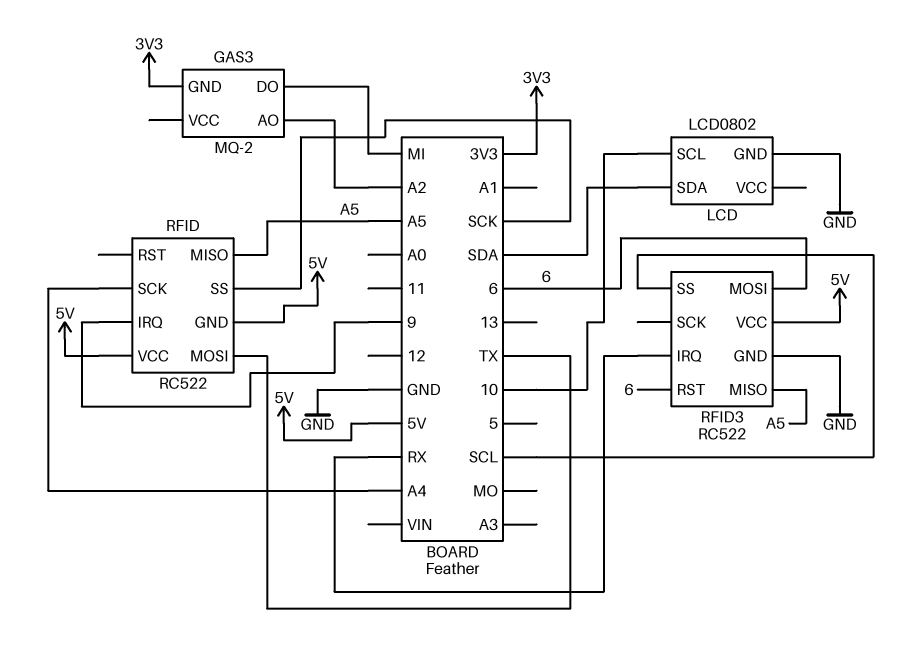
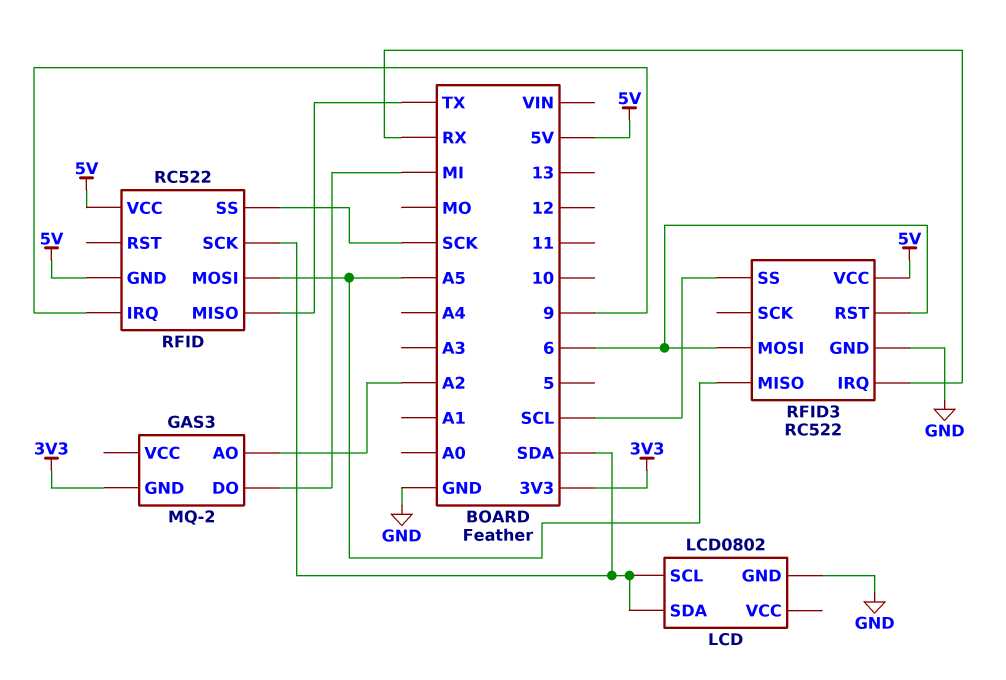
LCD pin SCL: 10 -> SDA
RFID pin MISO: A5 -> TX
RFID pin MOSI: TX -> A5
RFID pin SCK: A4 -> SDA

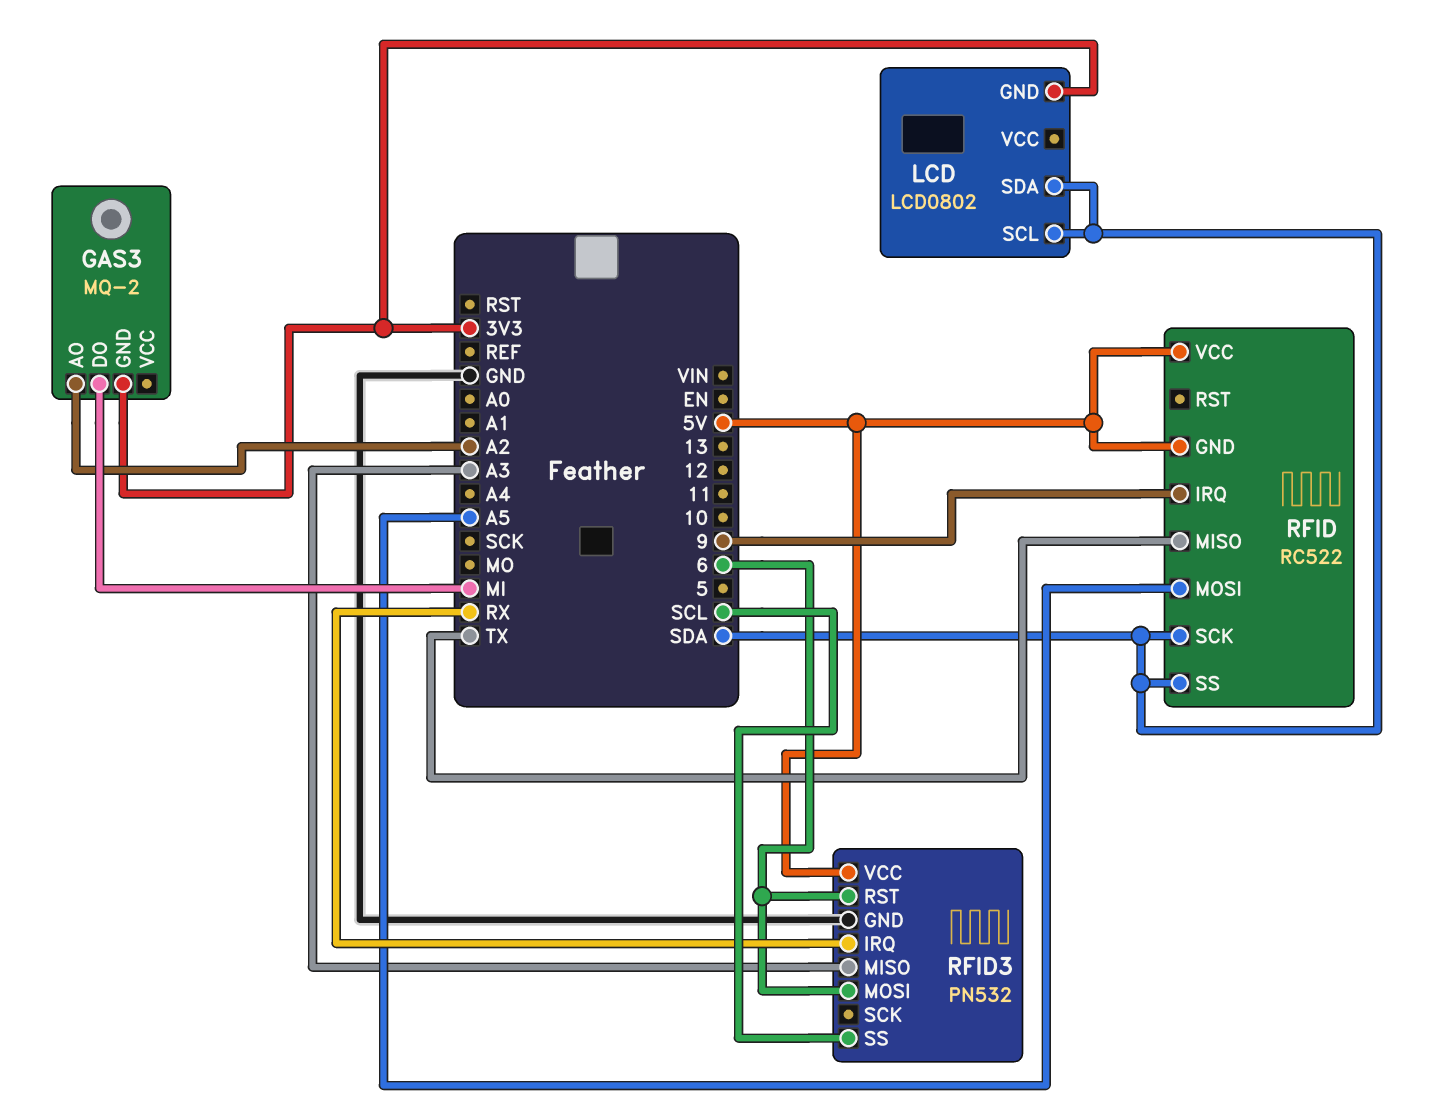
LCD pin GND: GND -> 3V3
RFID pin SS: SCK -> SDA
RFID3: RC522 -> PN532
RFID3 pin MISO: A5 -> A3

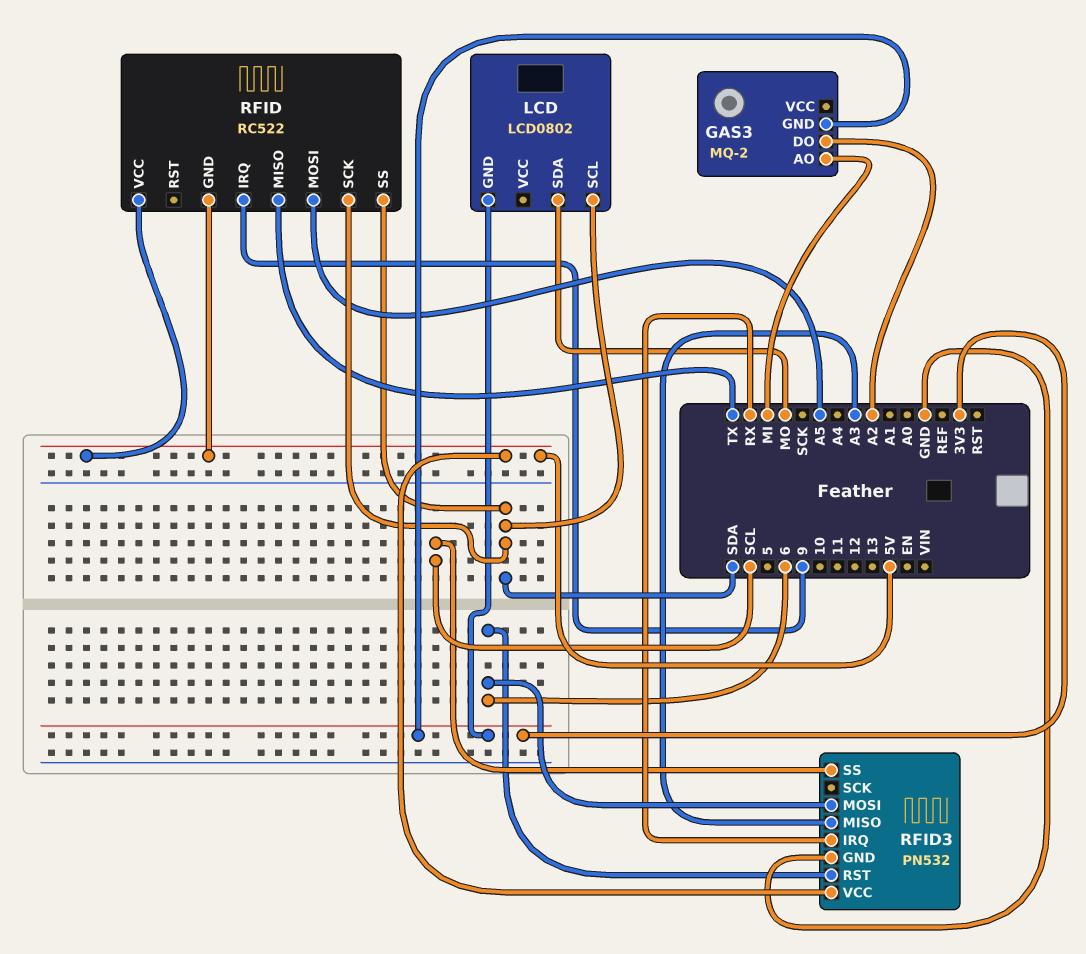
GAS3 pin AO: A2 -> MI
GAS3 pin DO: MI -> A2
LCD pin SDA: SDA -> MO

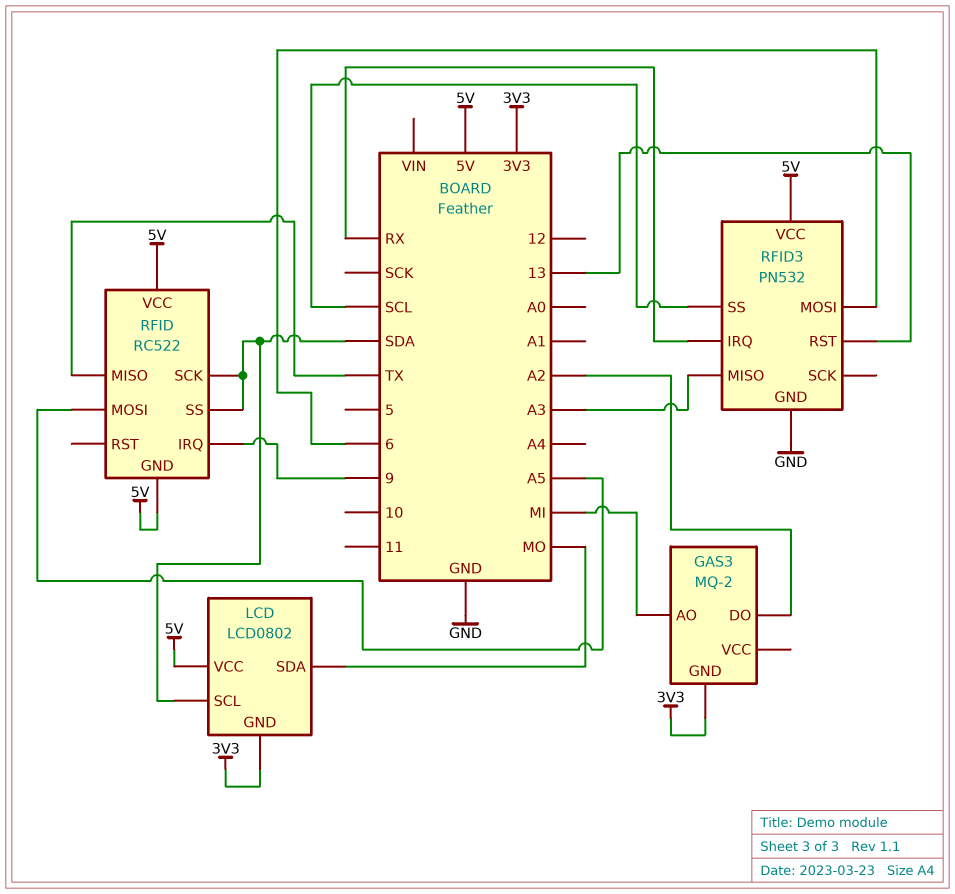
LCD pin VCC: none -> 5V
RFID3 pin RST: 6 -> 13

